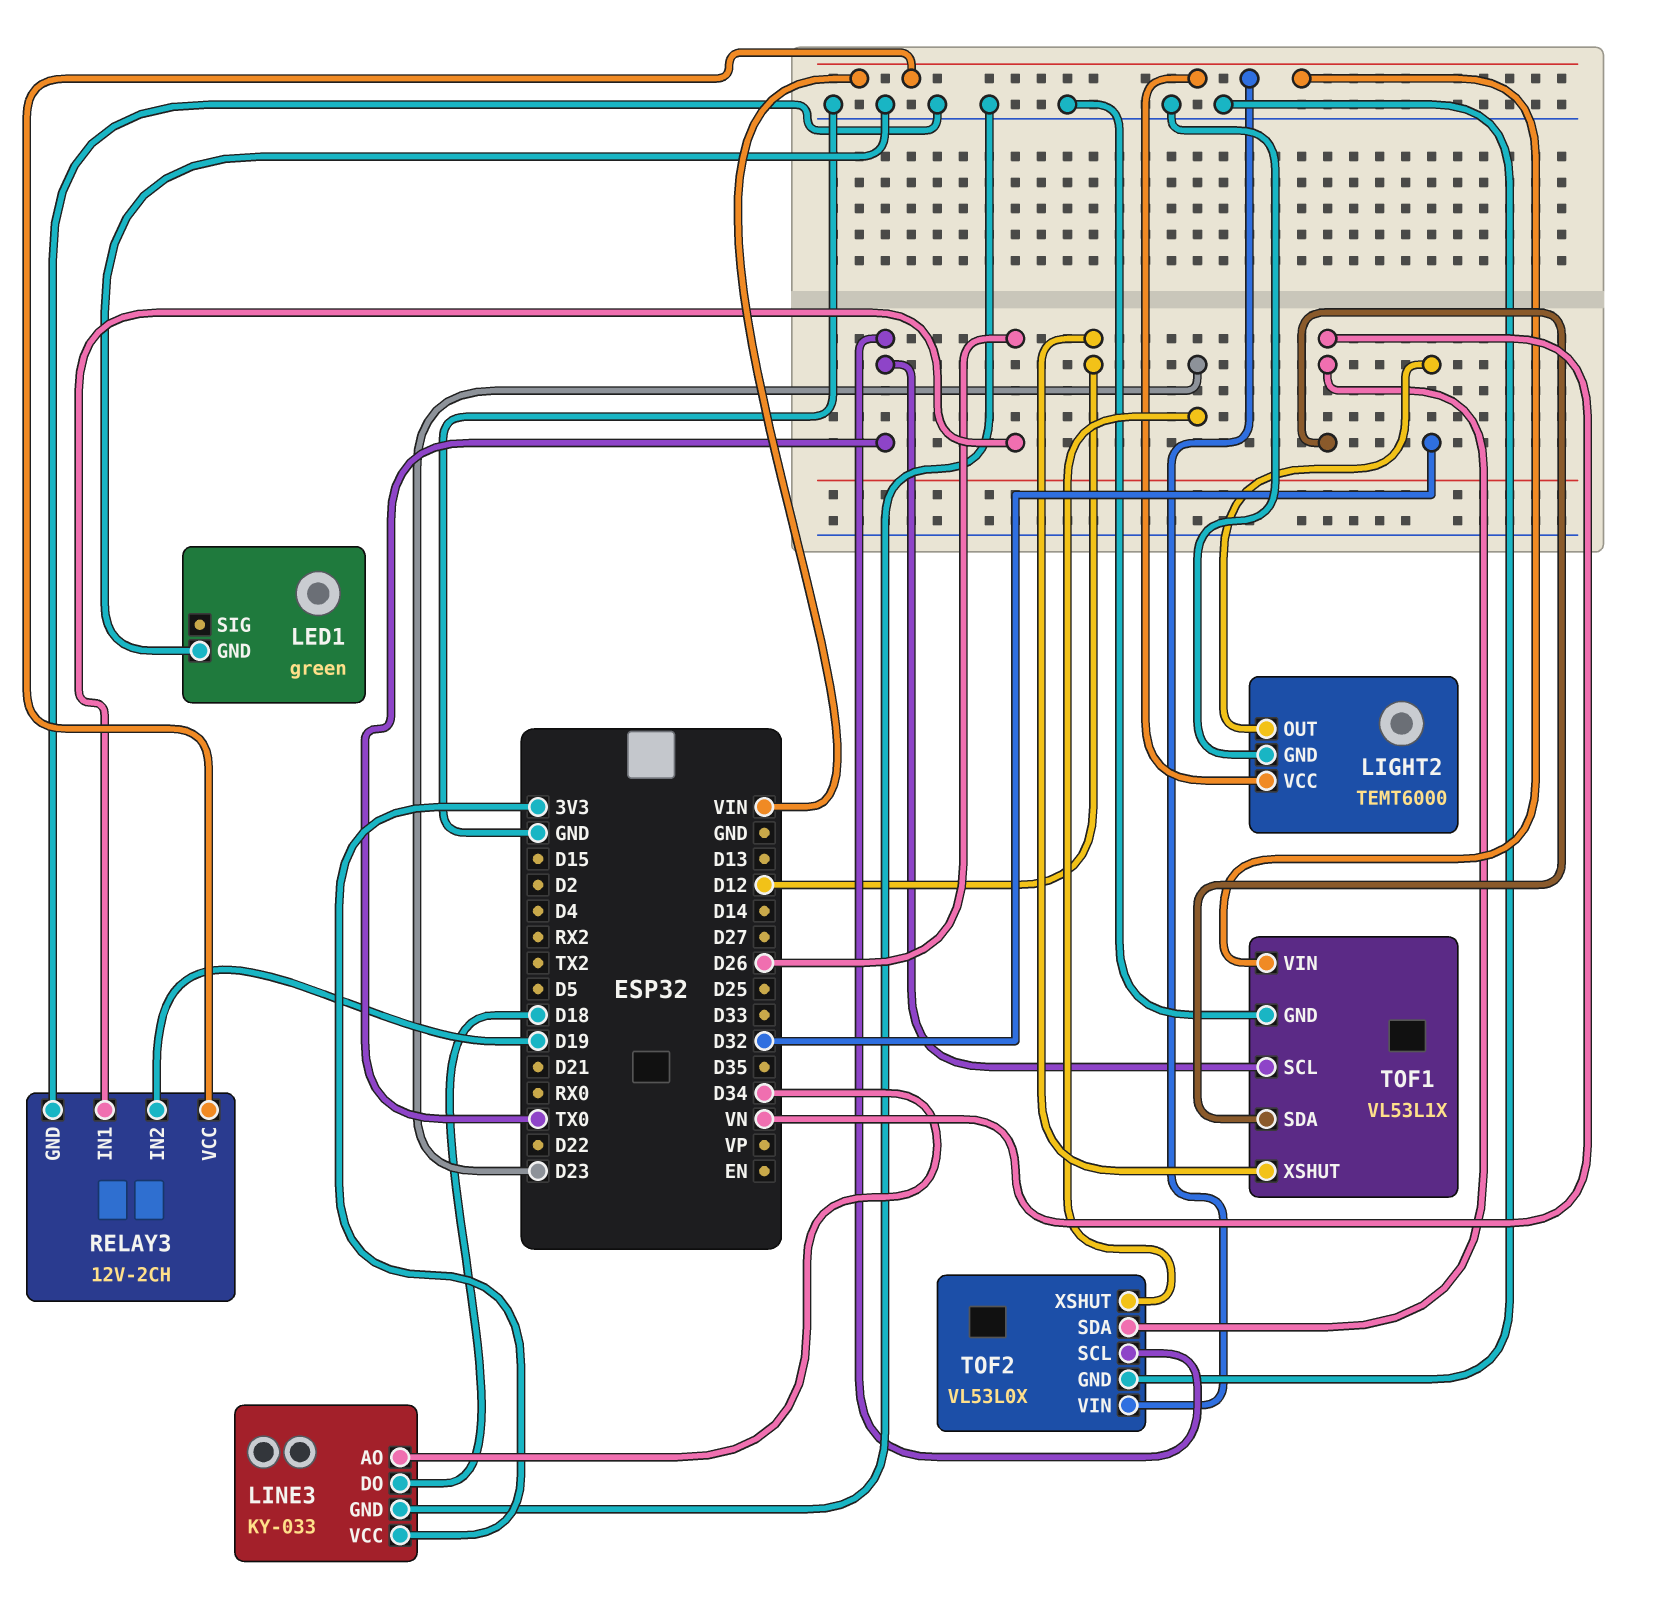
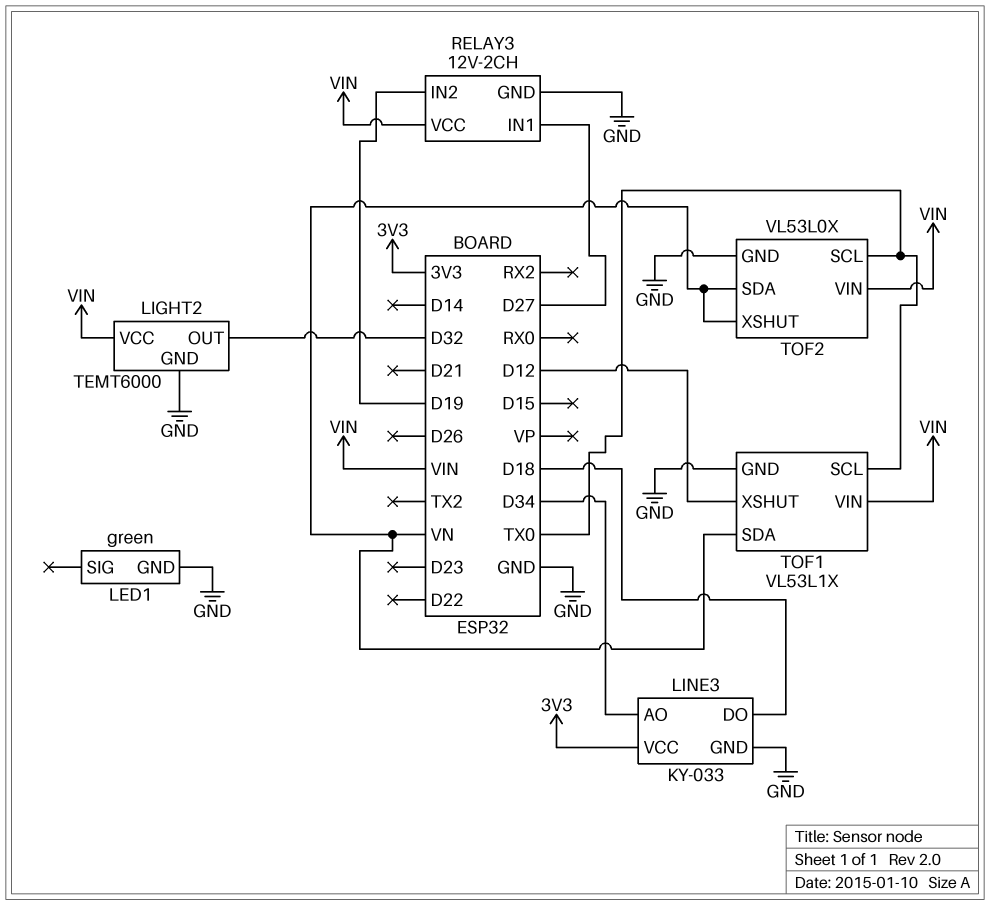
RELAY3 pin IN1: D26 -> D27
TOF2 pin XSHUT: D23 -> VN

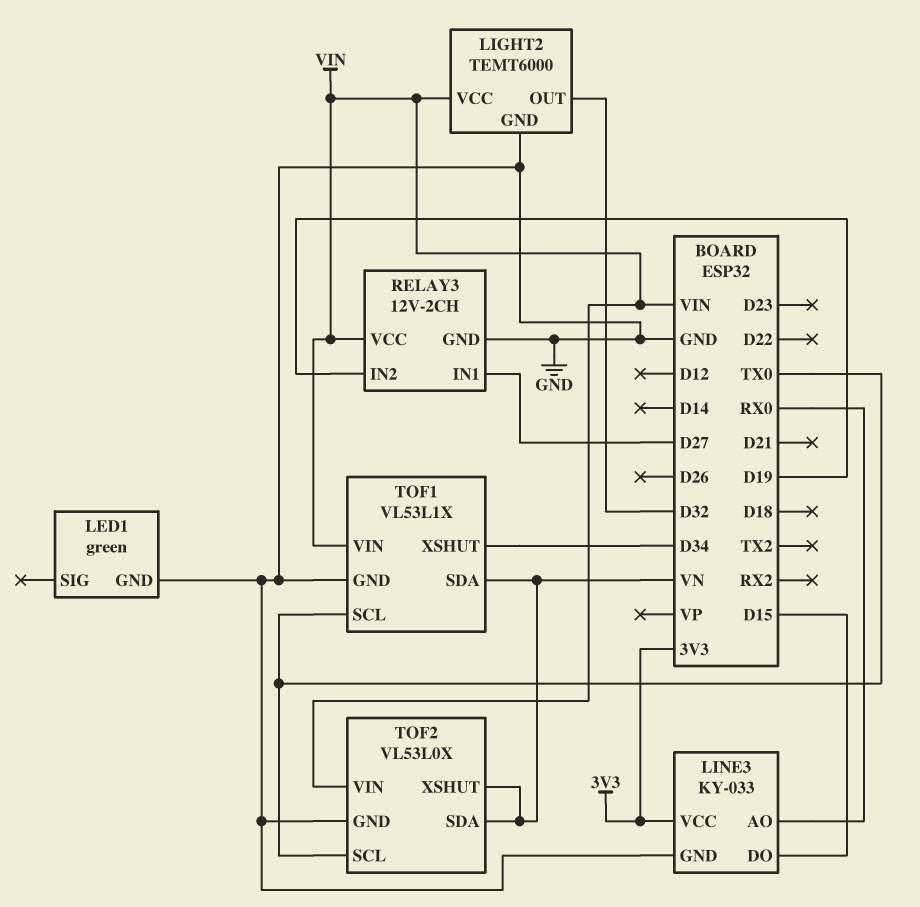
LINE3 pin AO: D34 -> RX0
LINE3 pin DO: D18 -> D15
TOF1 pin XSHUT: D12 -> D34

